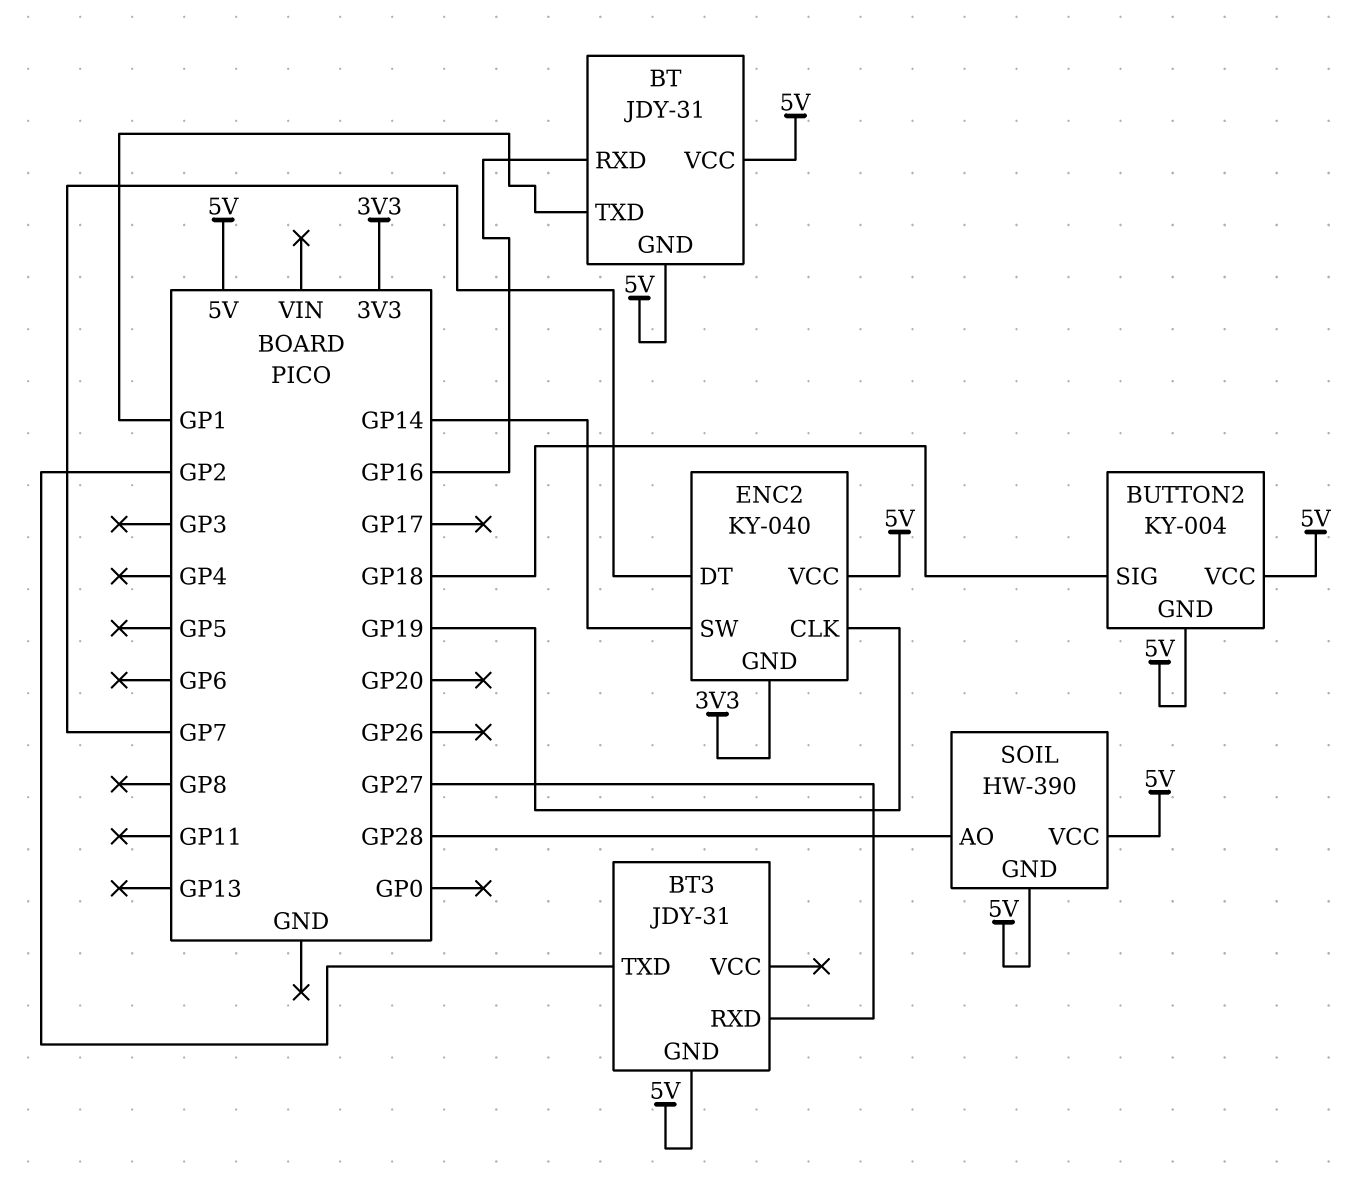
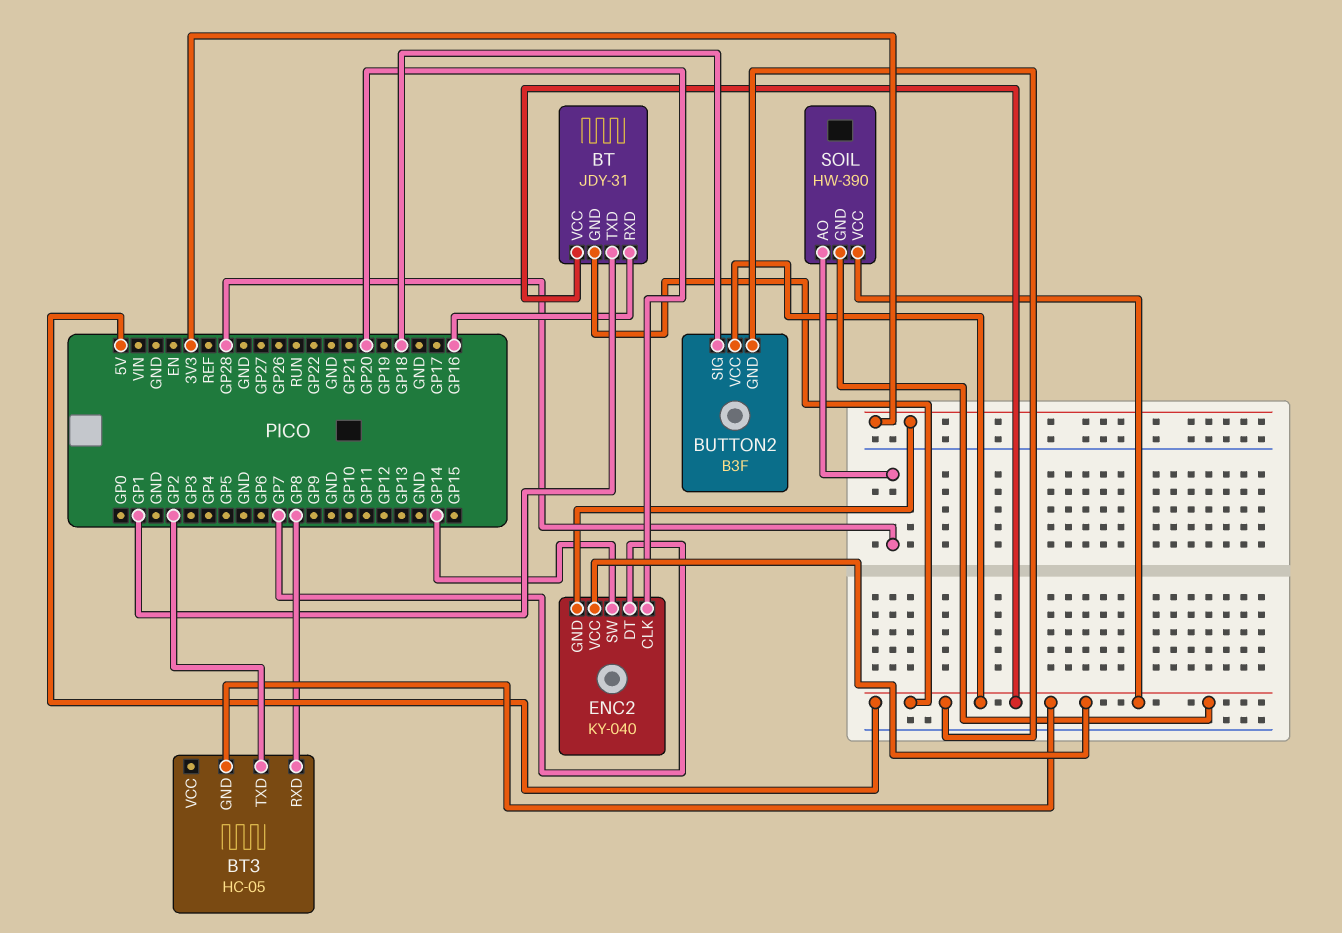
BT3: JDY-31 -> HC-05
BT3 pin RXD: GP27 -> GP8
BUTTON2: KY-004 -> B3F
ENC2 pin CLK: GP19 -> GP20

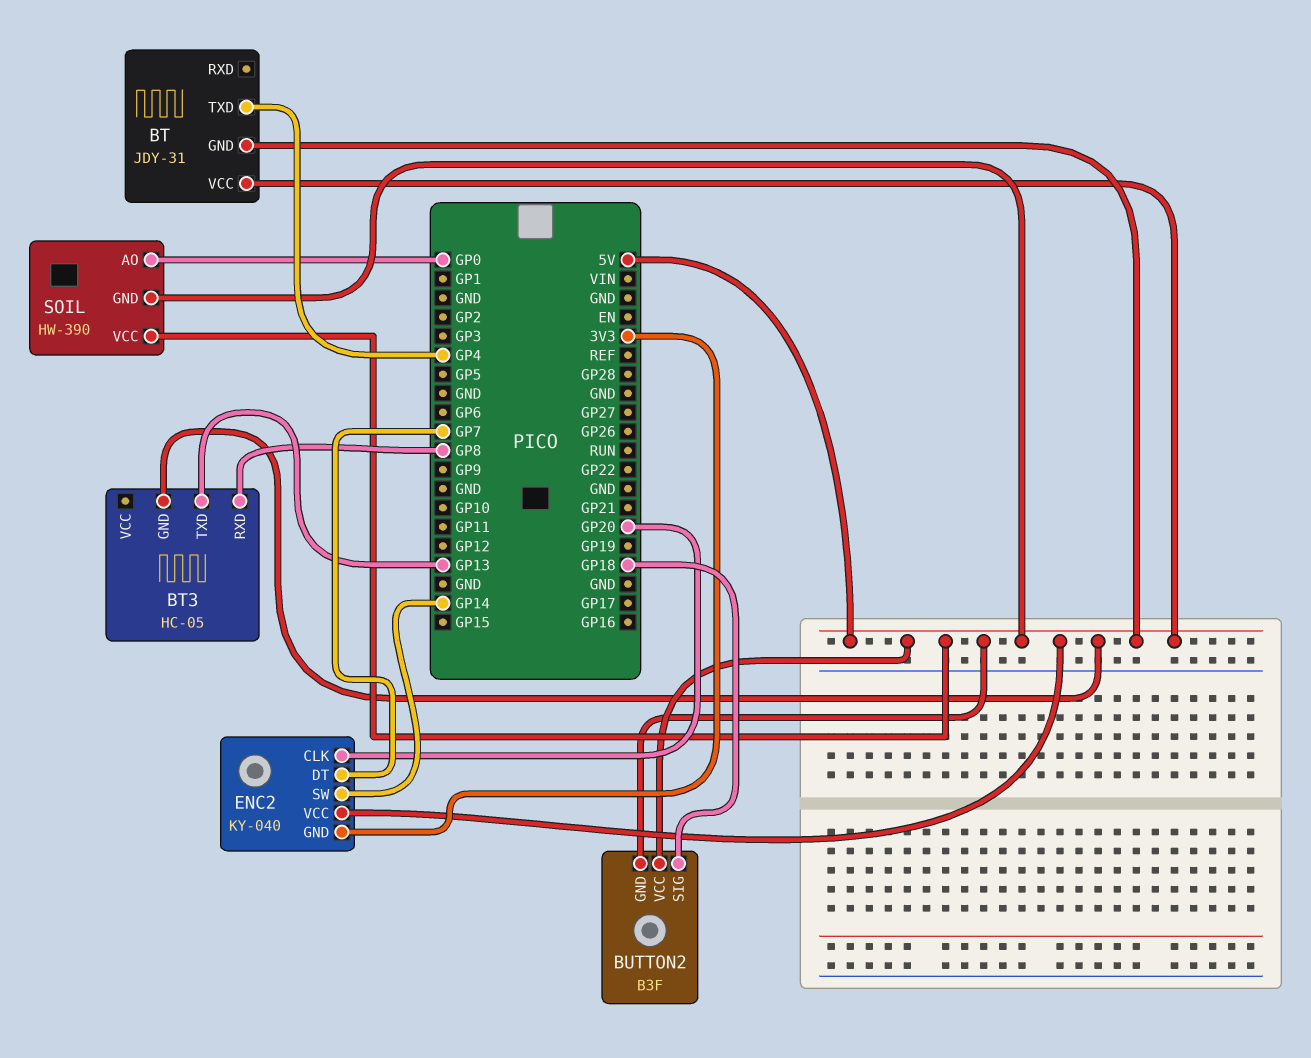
BT pin RXD: GP16 -> none
BT pin TXD: GP1 -> GP4
BT3 pin TXD: GP2 -> GP13
SOIL pin AO: GP28 -> GP0

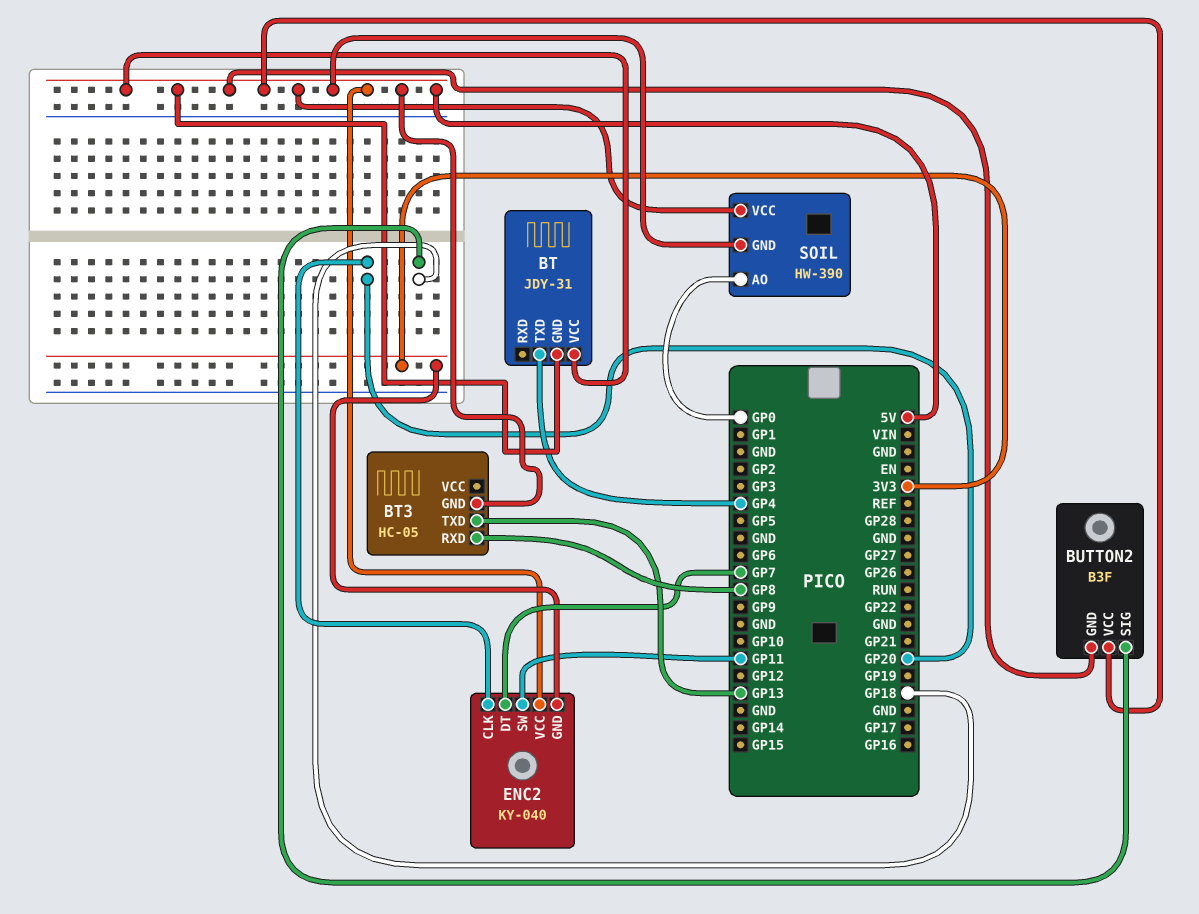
ENC2 pin SW: GP14 -> GP11

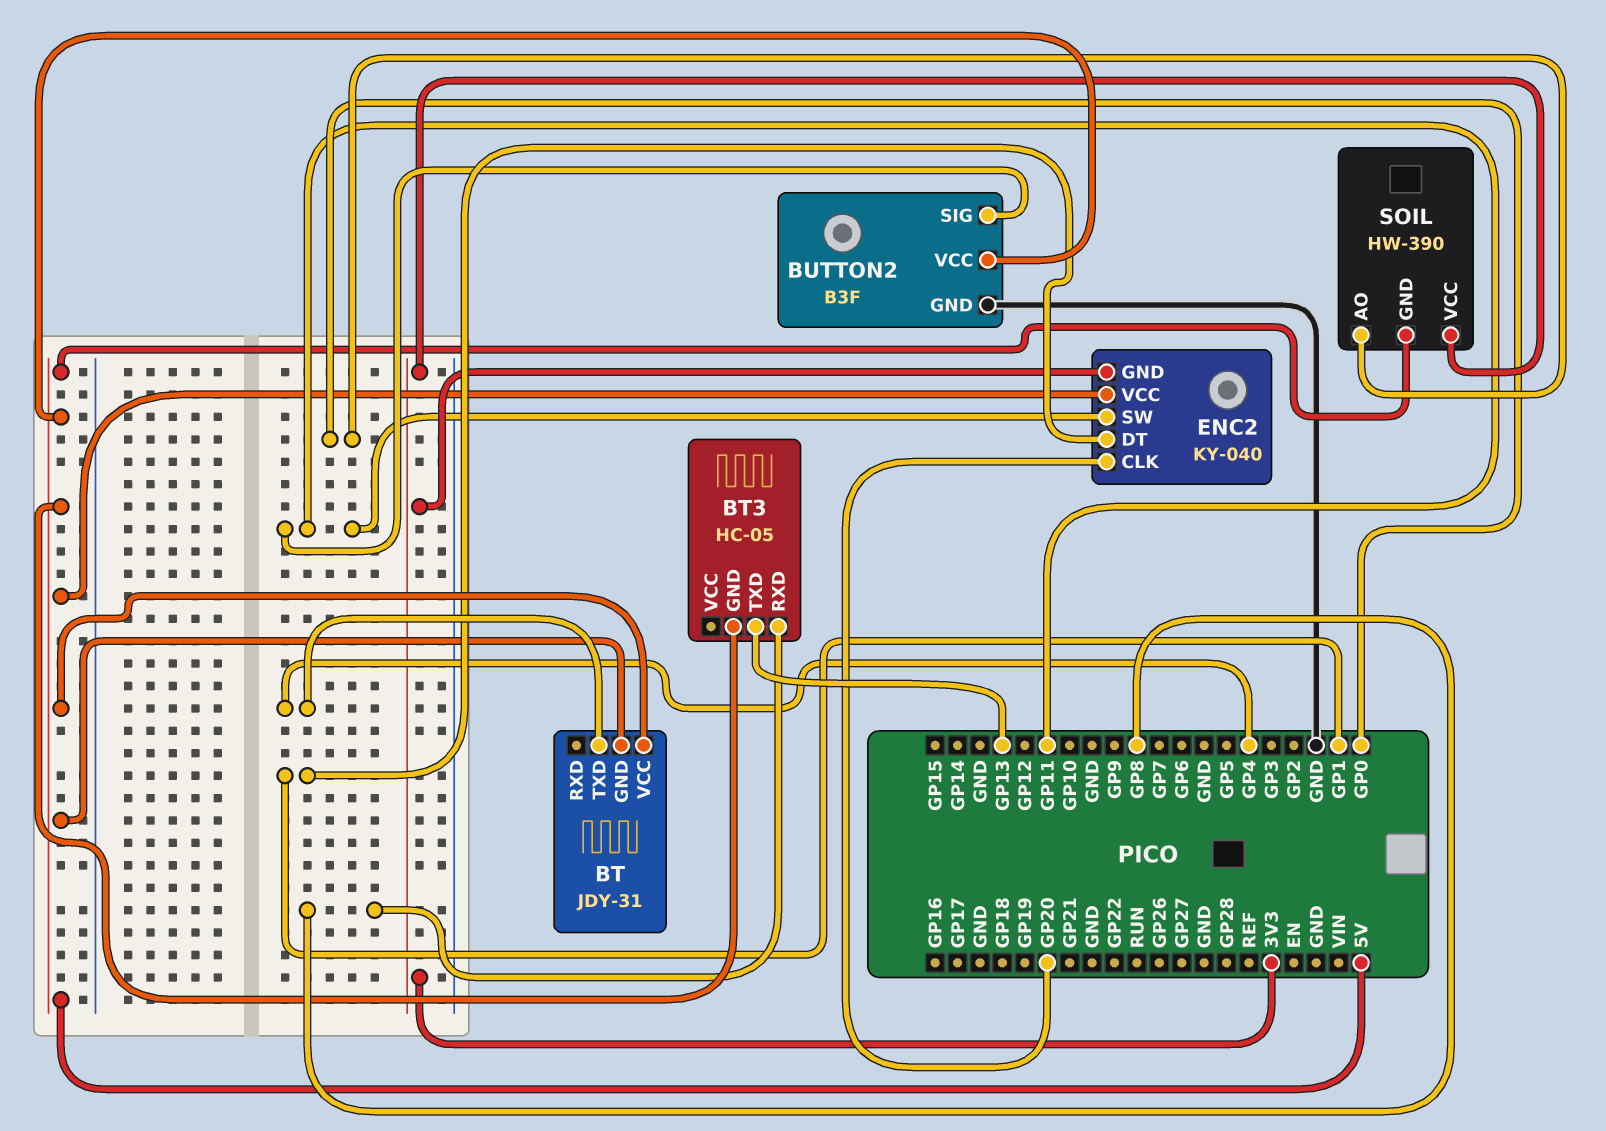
BUTTON2 pin GND: 5V -> GND
BUTTON2 pin SIG: GP18 -> GP11
ENC2 pin DT: GP7 -> GP1
SOIL pin VCC: 5V -> 3V3

